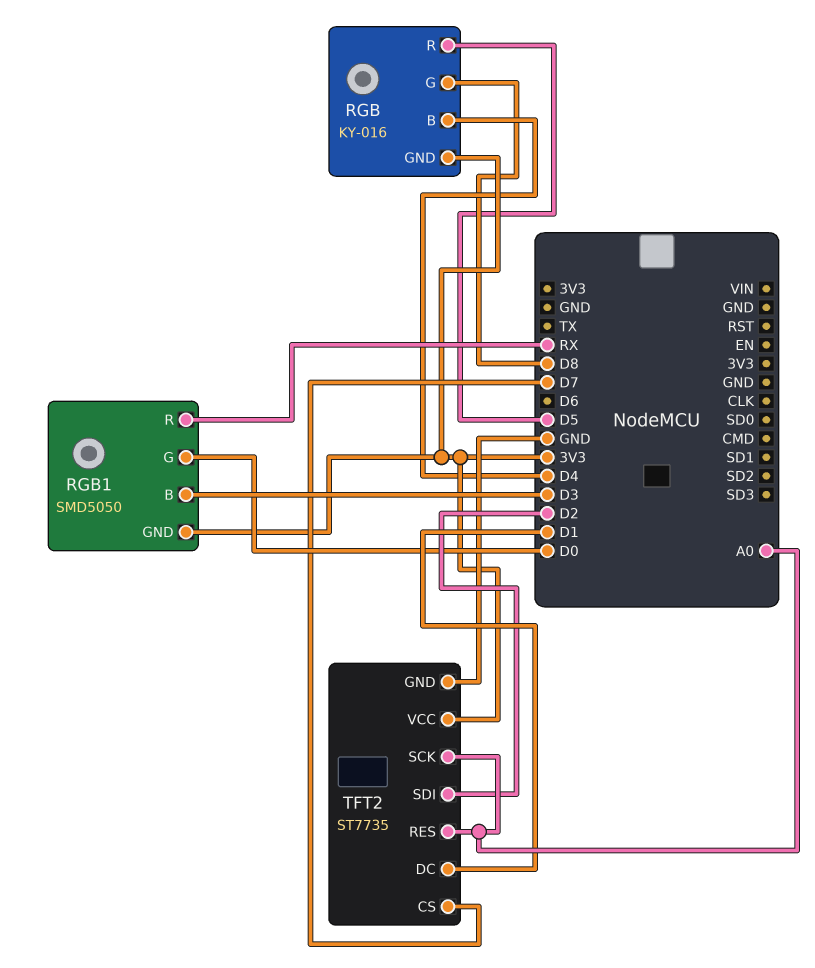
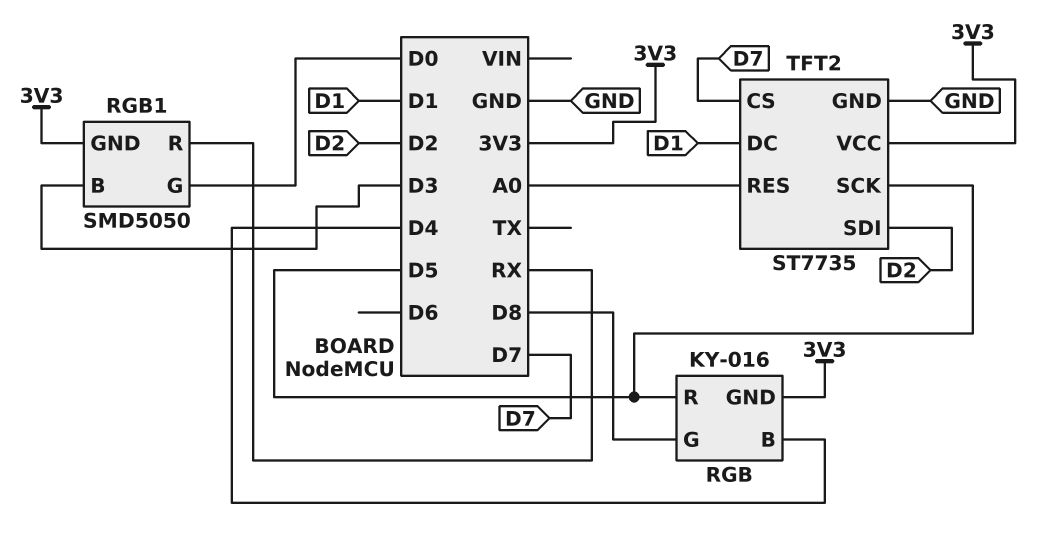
TFT2 pin SCK: A0 -> D5

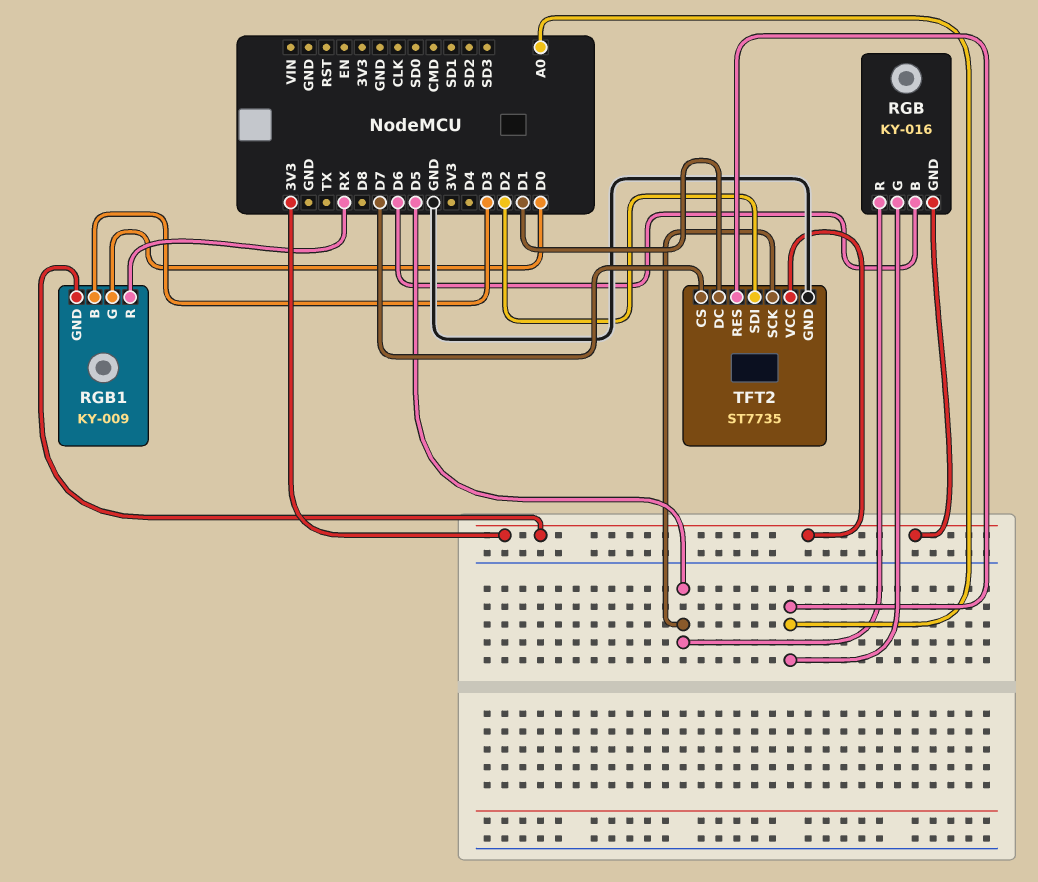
RGB pin B: D4 -> D6
RGB pin G: D8 -> A0
RGB1: SMD5050 -> KY-009

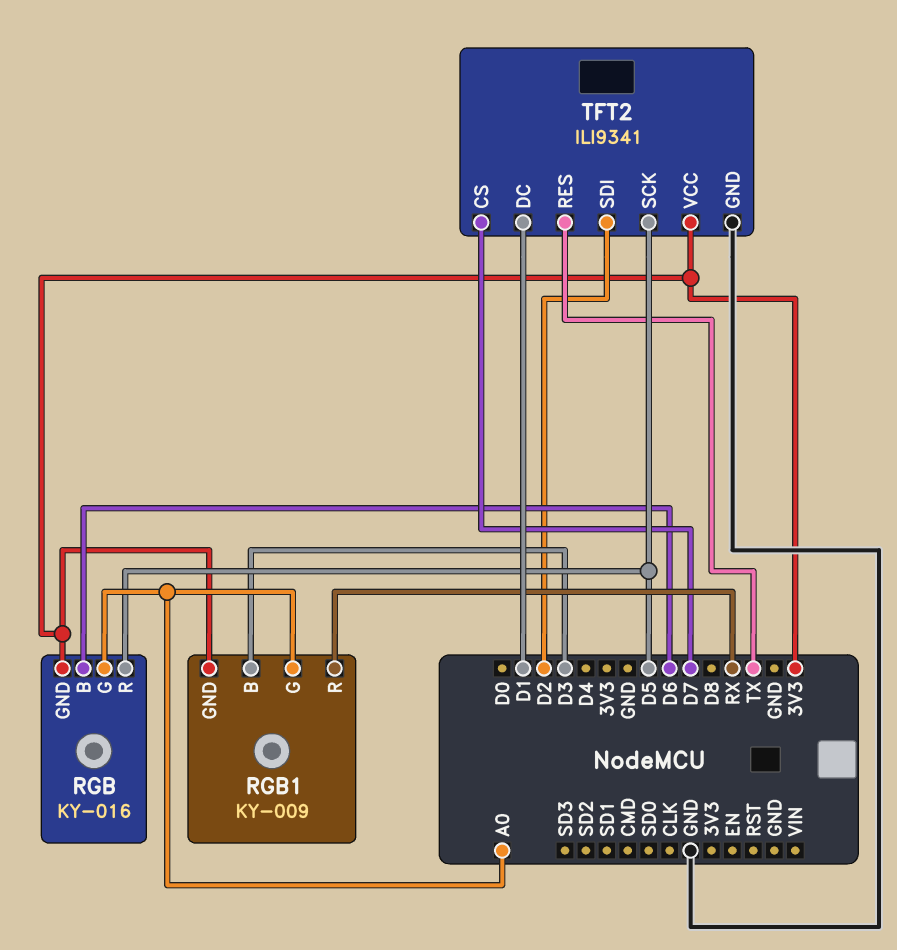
RGB1 pin G: D0 -> A0
TFT2: ST7735 -> ILI9341
TFT2 pin RES: A0 -> TX

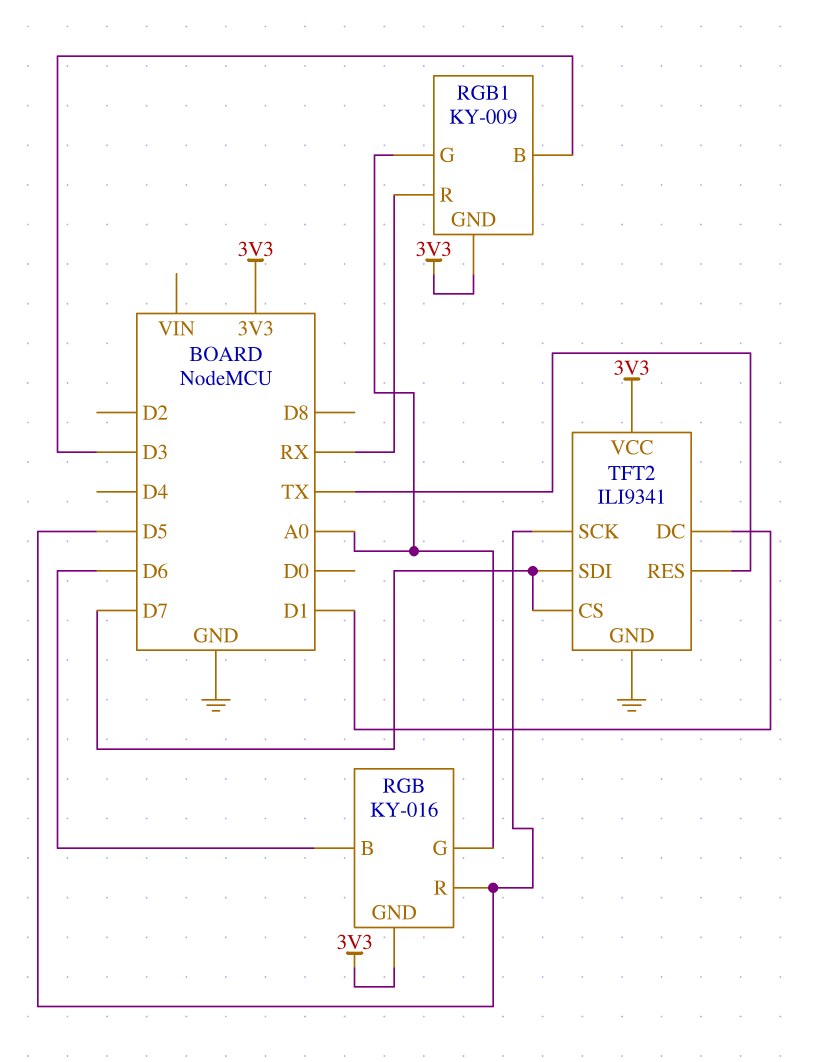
TFT2 pin SDI: D2 -> D7

